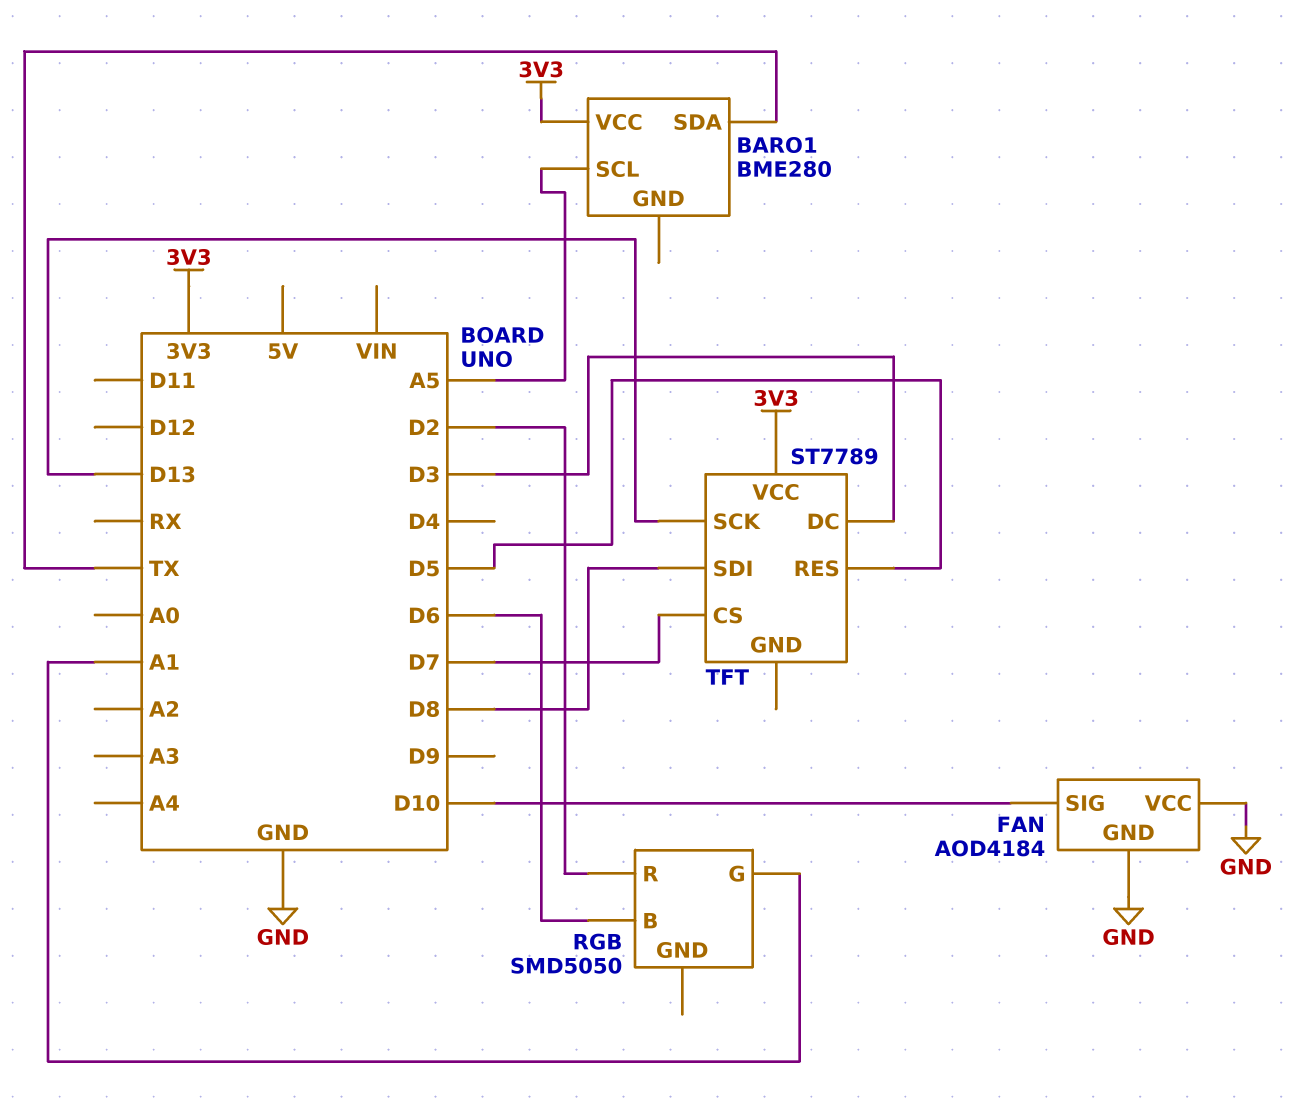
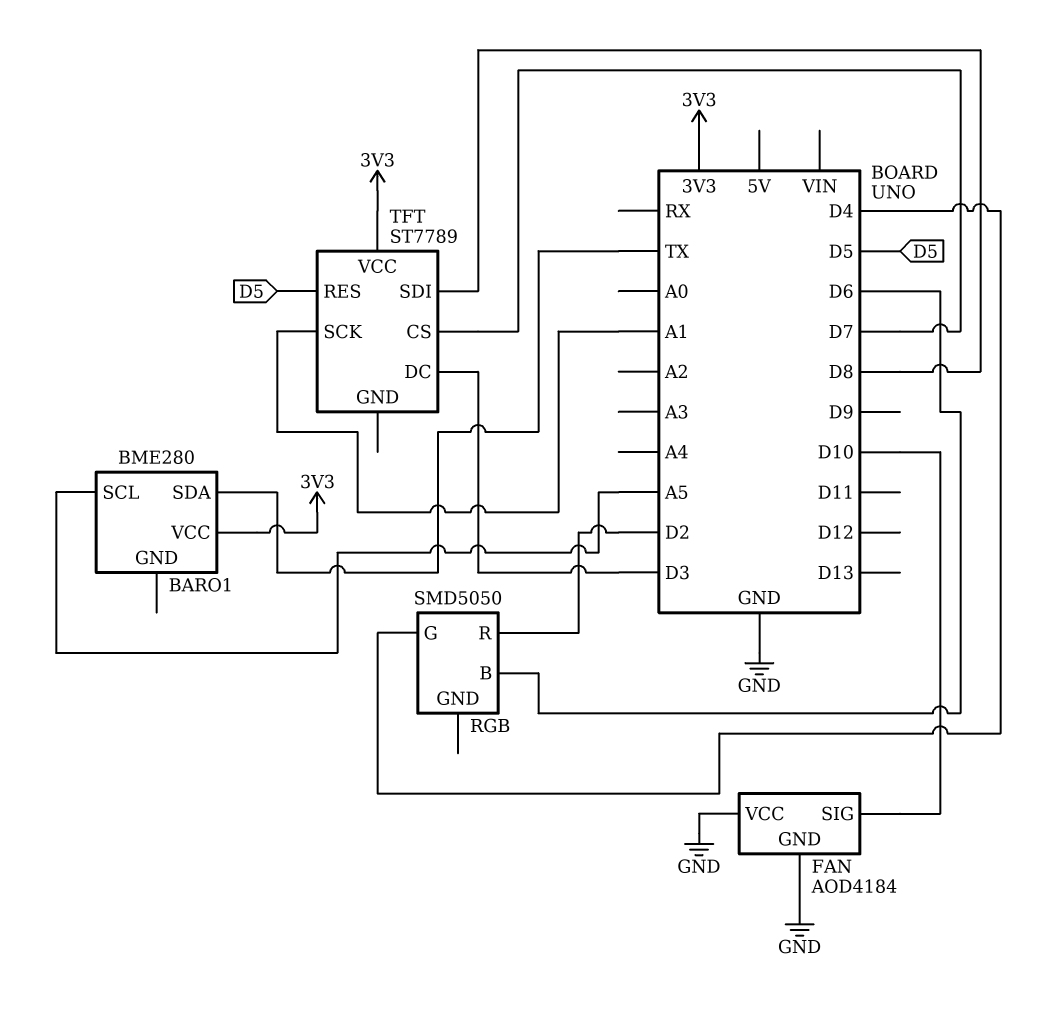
RGB pin G: A1 -> D4
TFT pin SCK: D13 -> A1

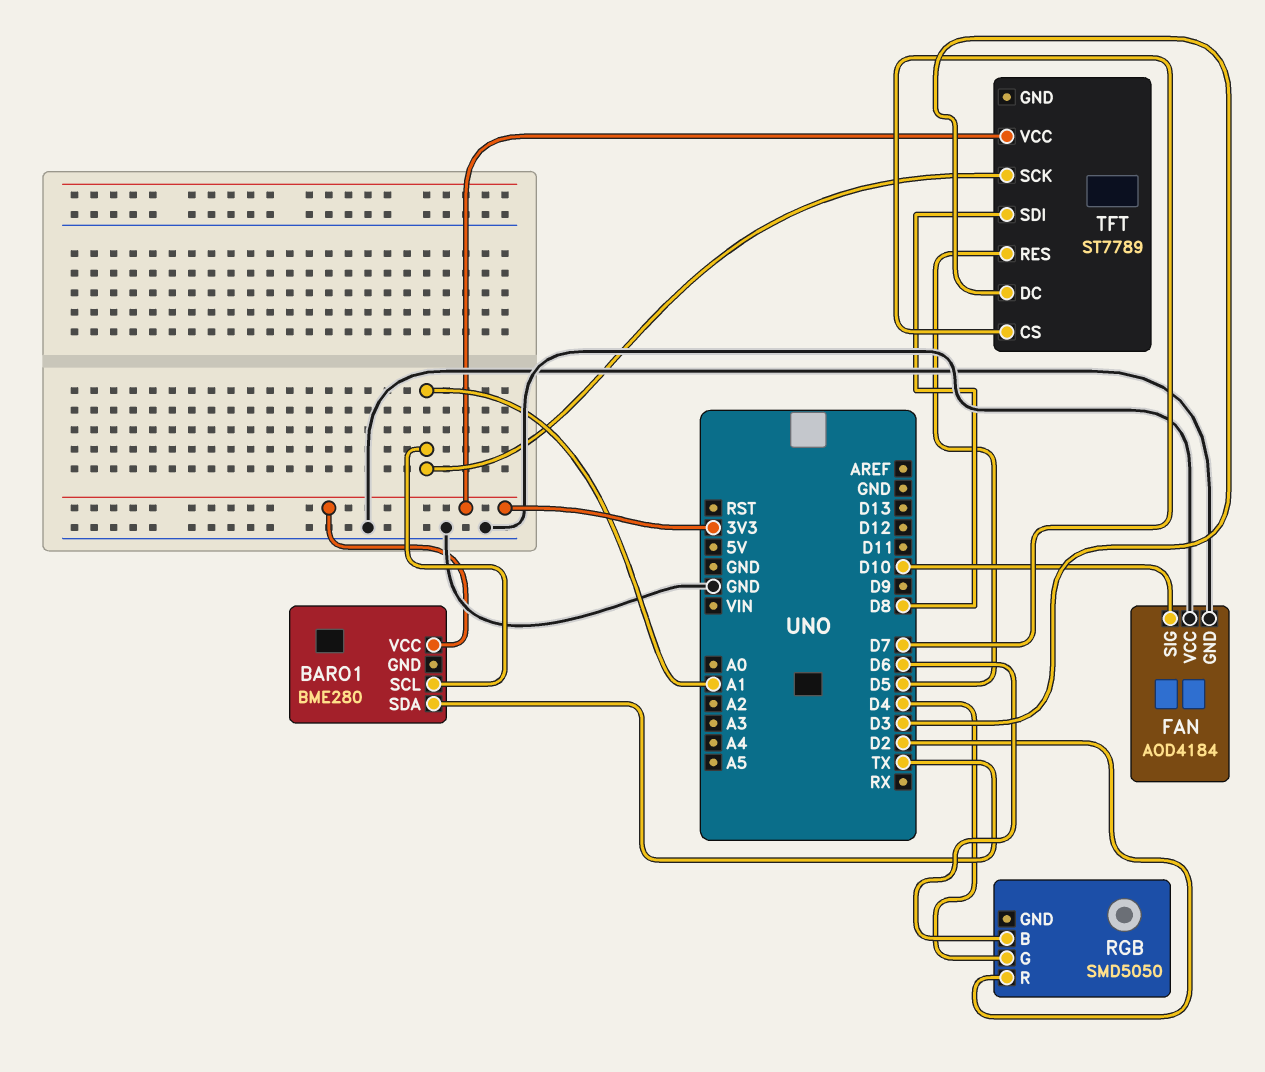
BARO1 pin SCL: A5 -> A1

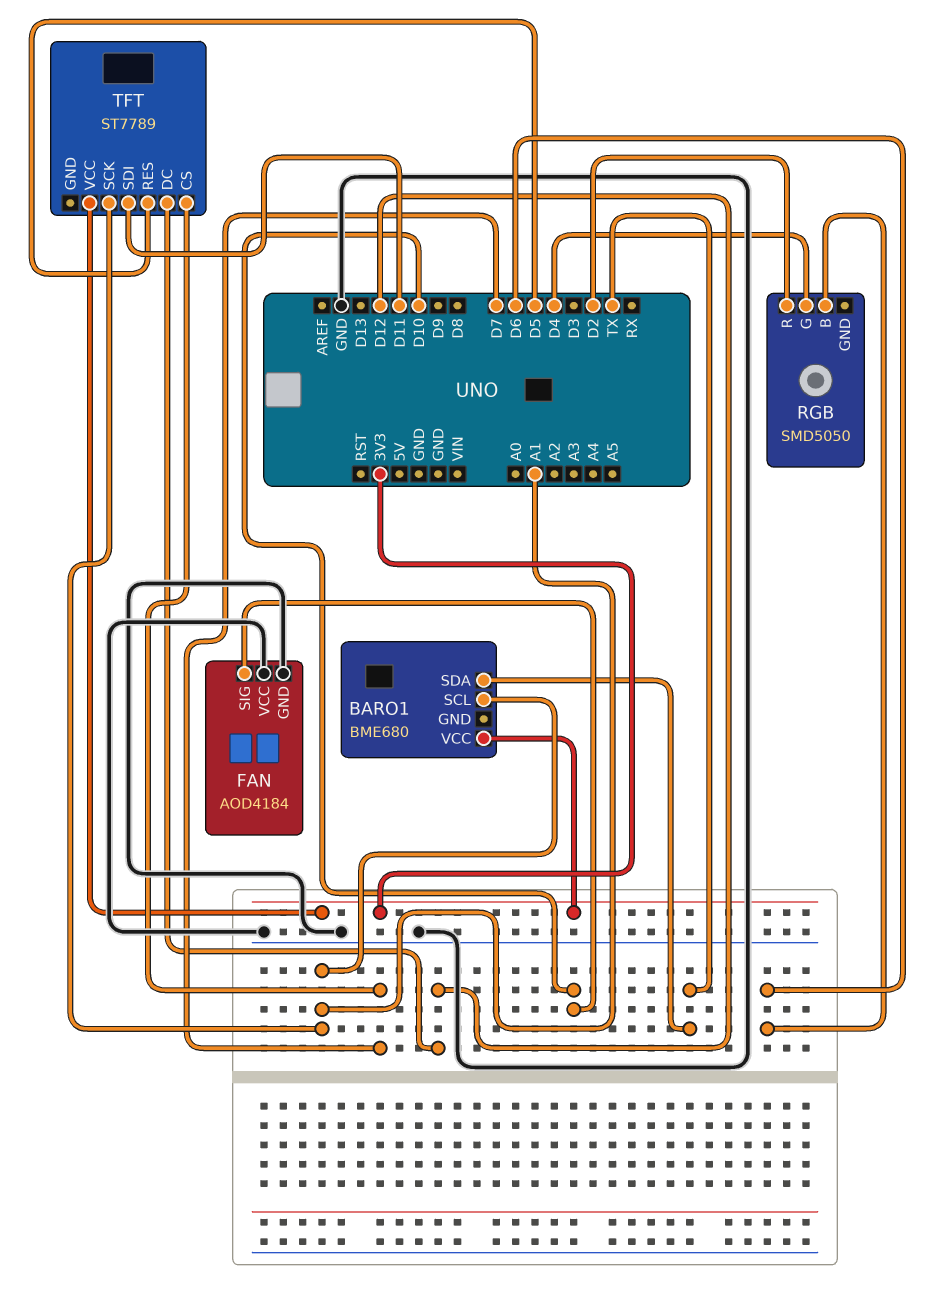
BARO1: BME280 -> BME680
TFT pin DC: D3 -> D12
TFT pin SDI: D8 -> D11

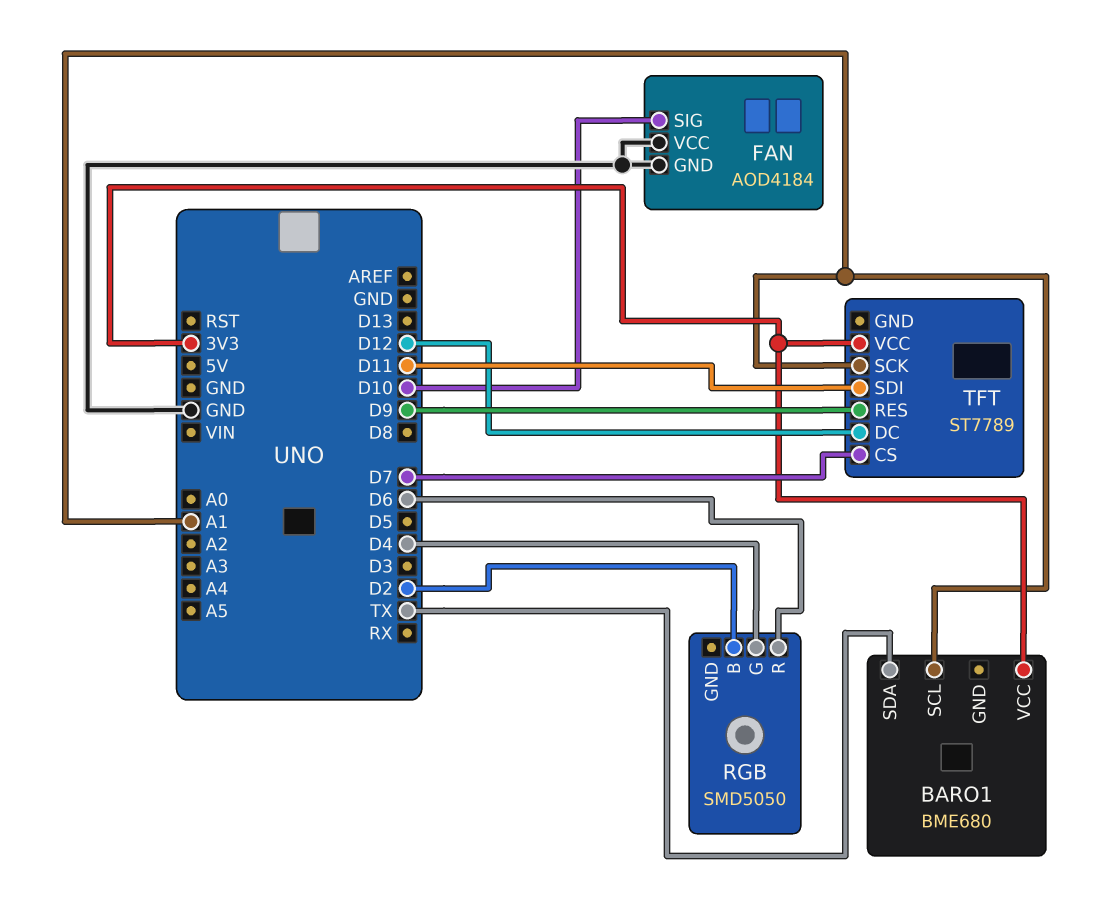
RGB pin B: D6 -> D2
RGB pin R: D2 -> D6
TFT pin RES: D5 -> D9

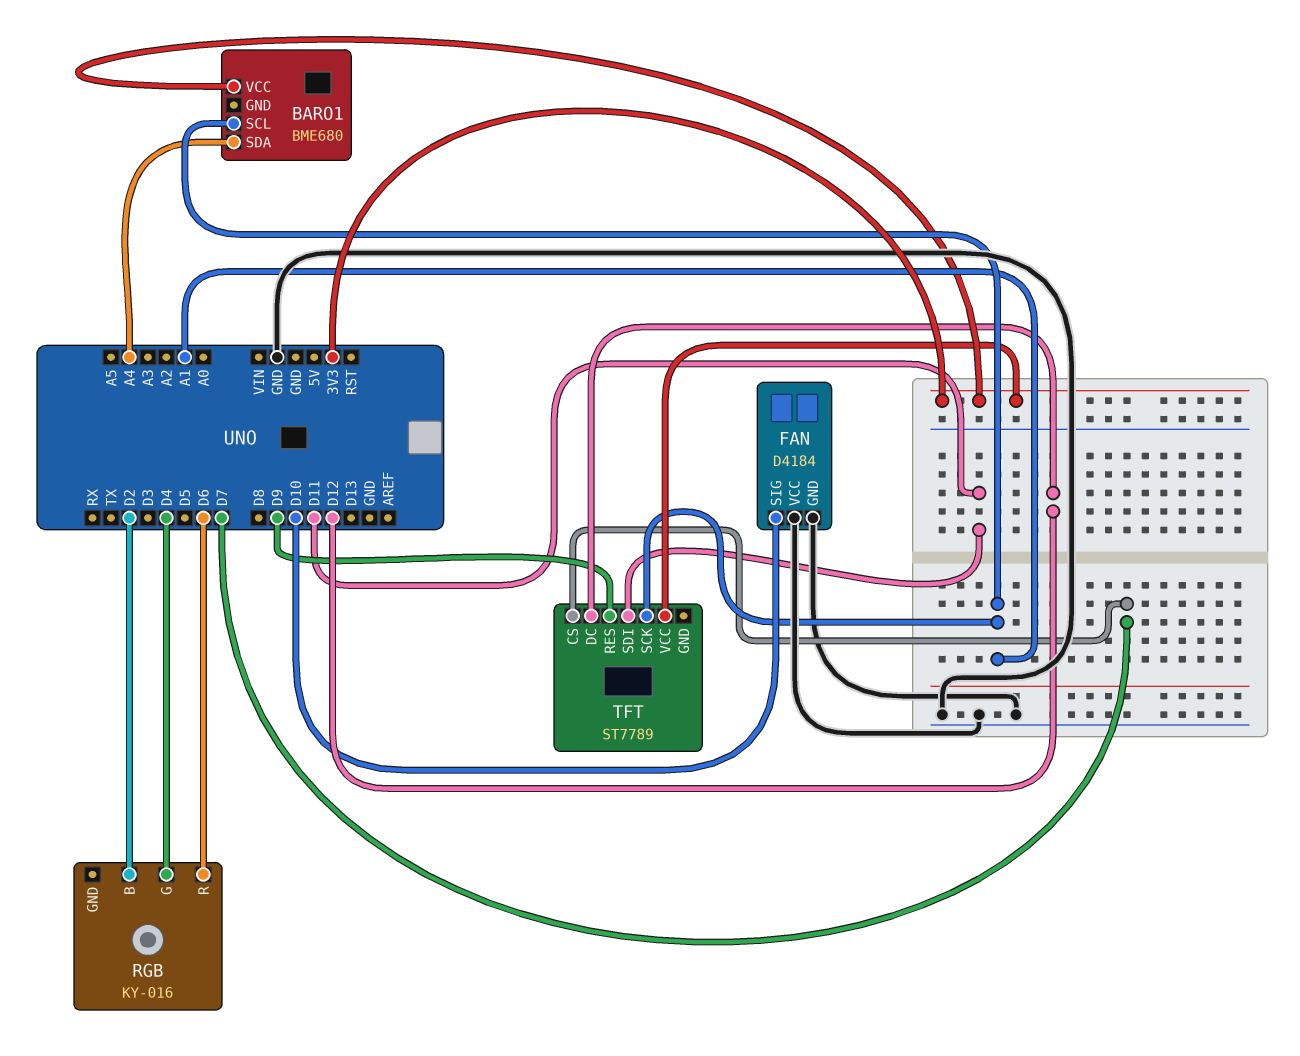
BARO1 pin SDA: TX -> A4
FAN: AOD4184 -> D4184
RGB: SMD5050 -> KY-016

